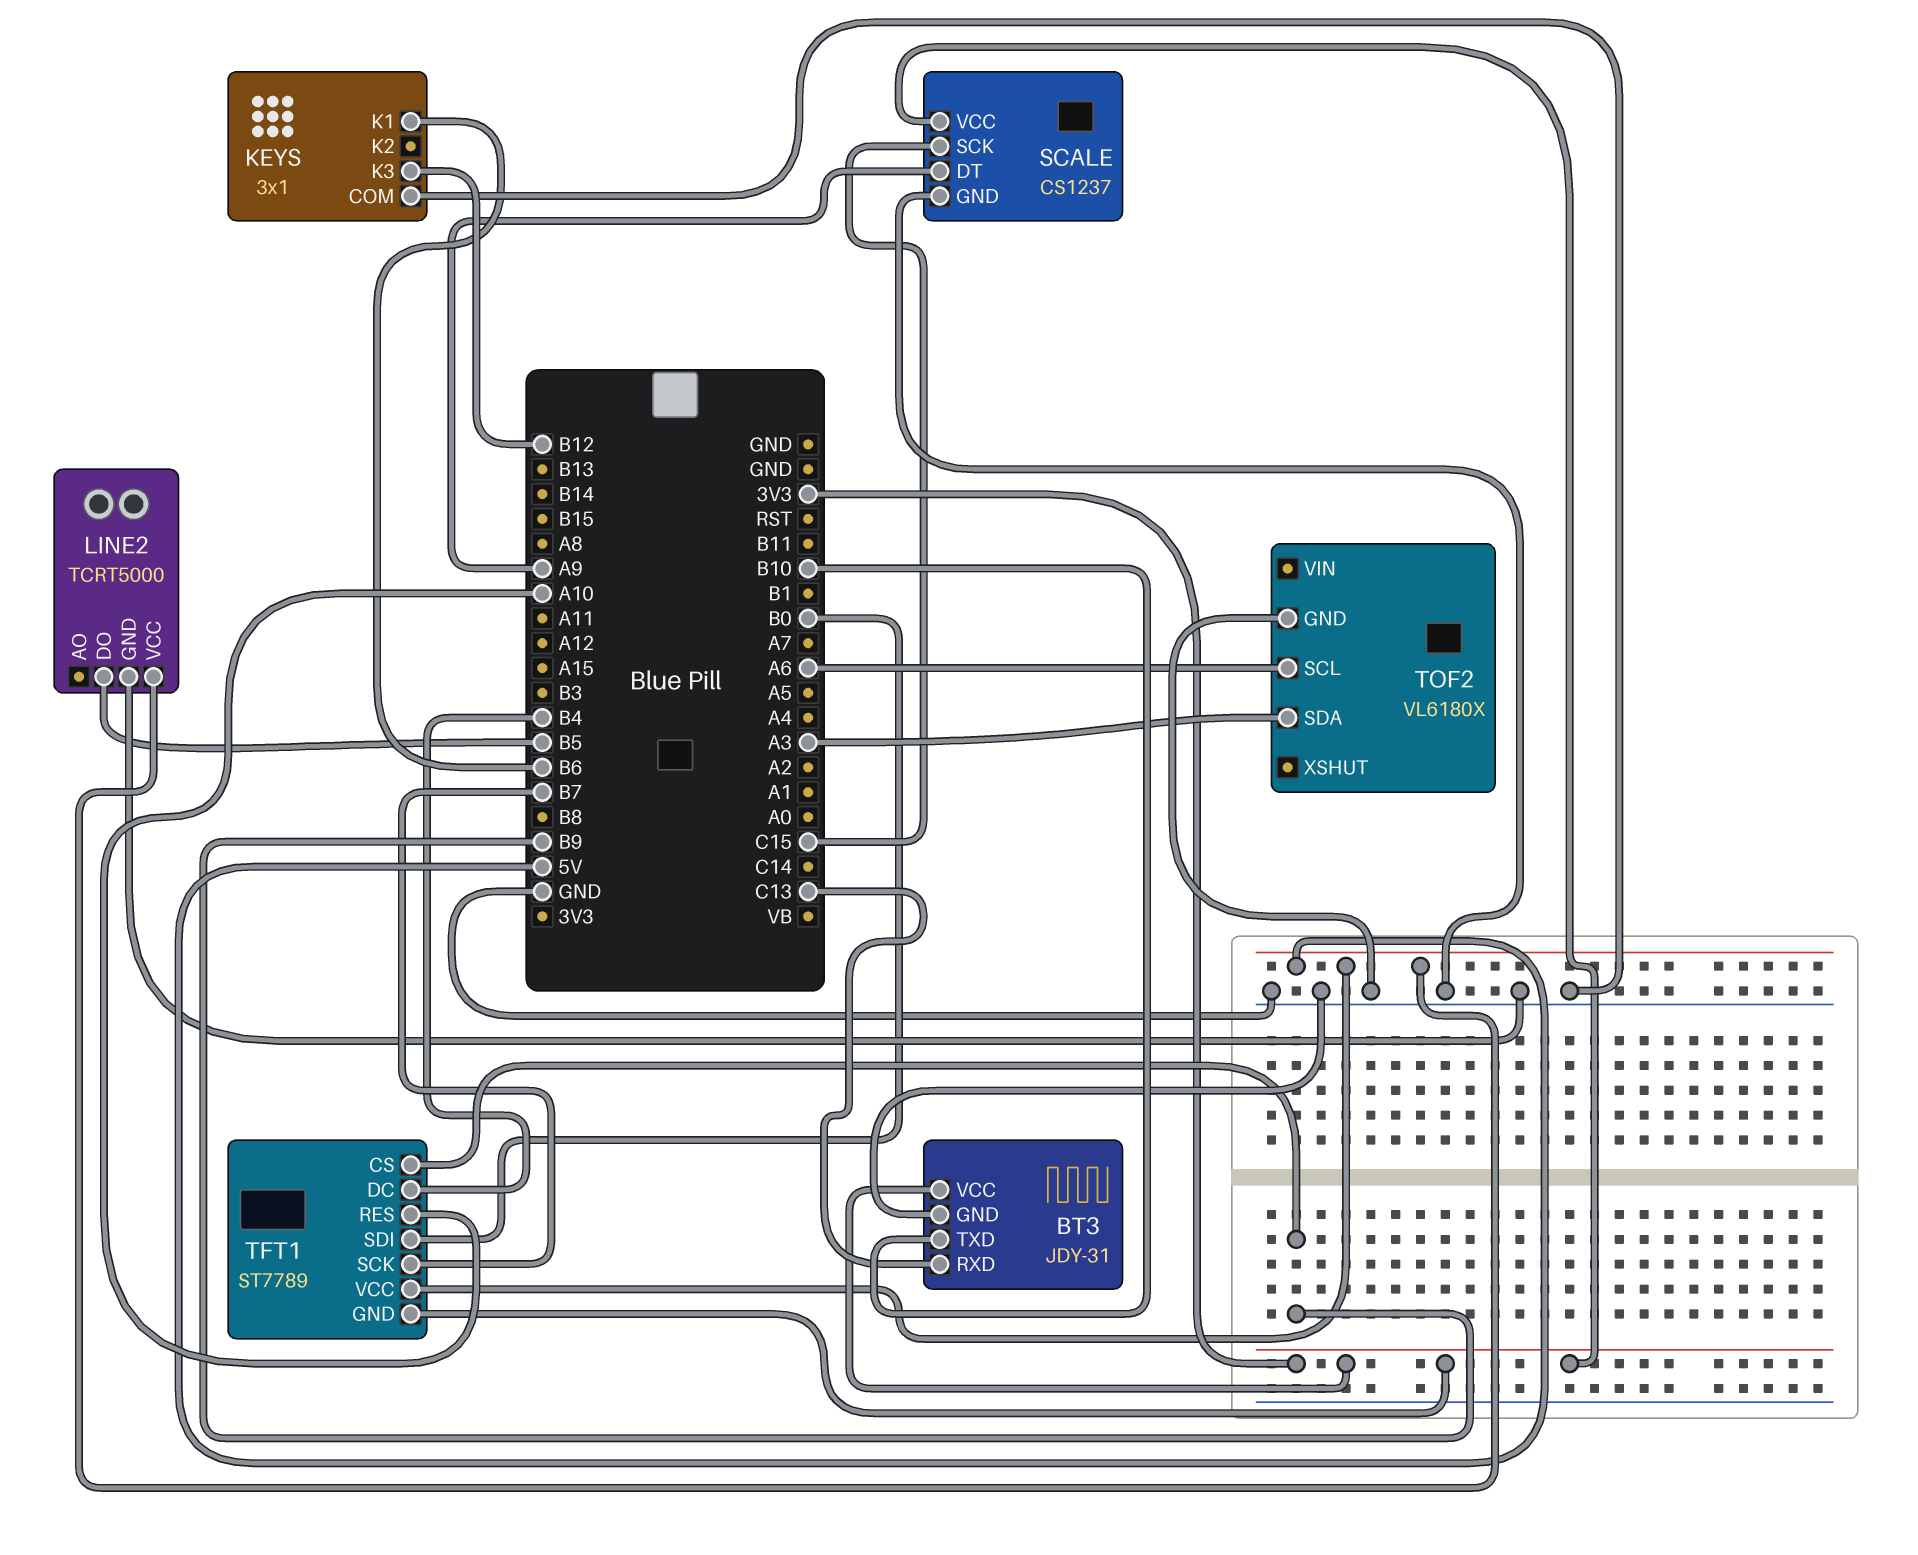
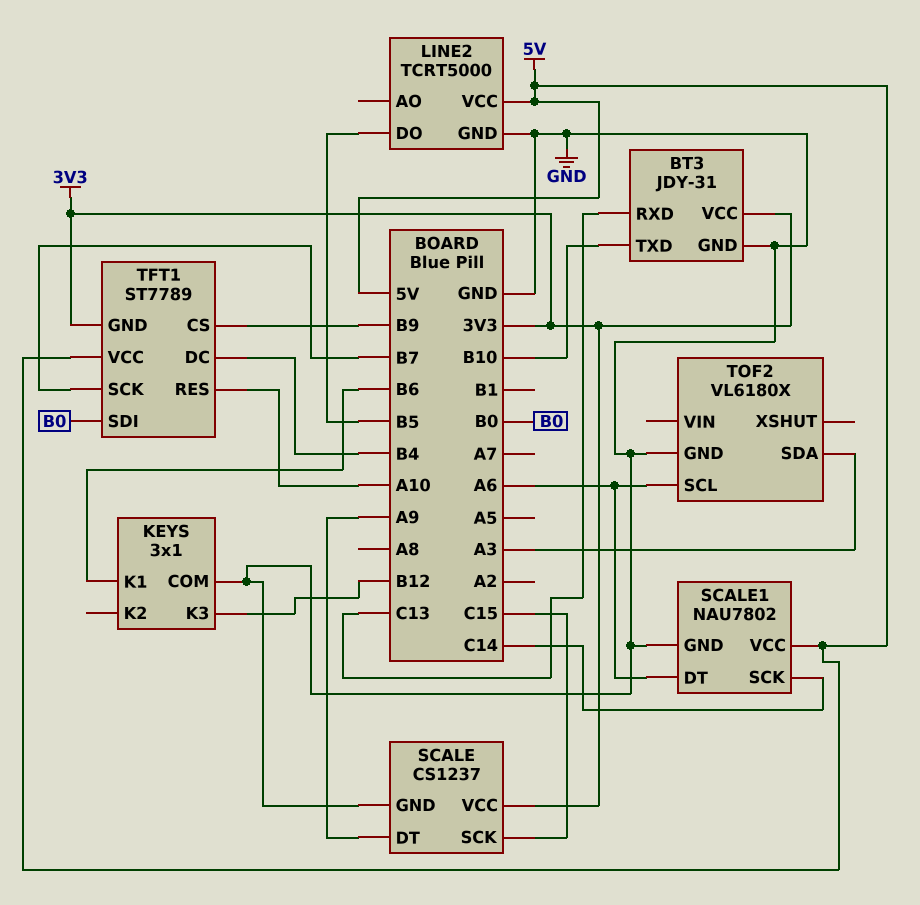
SCALE1: none -> NAU7802
SCALE1 pin DT: none -> A6
SCALE1 pin GND: none -> GND
SCALE1 pin SCK: none -> C14
SCALE1 pin VCC: none -> 5V

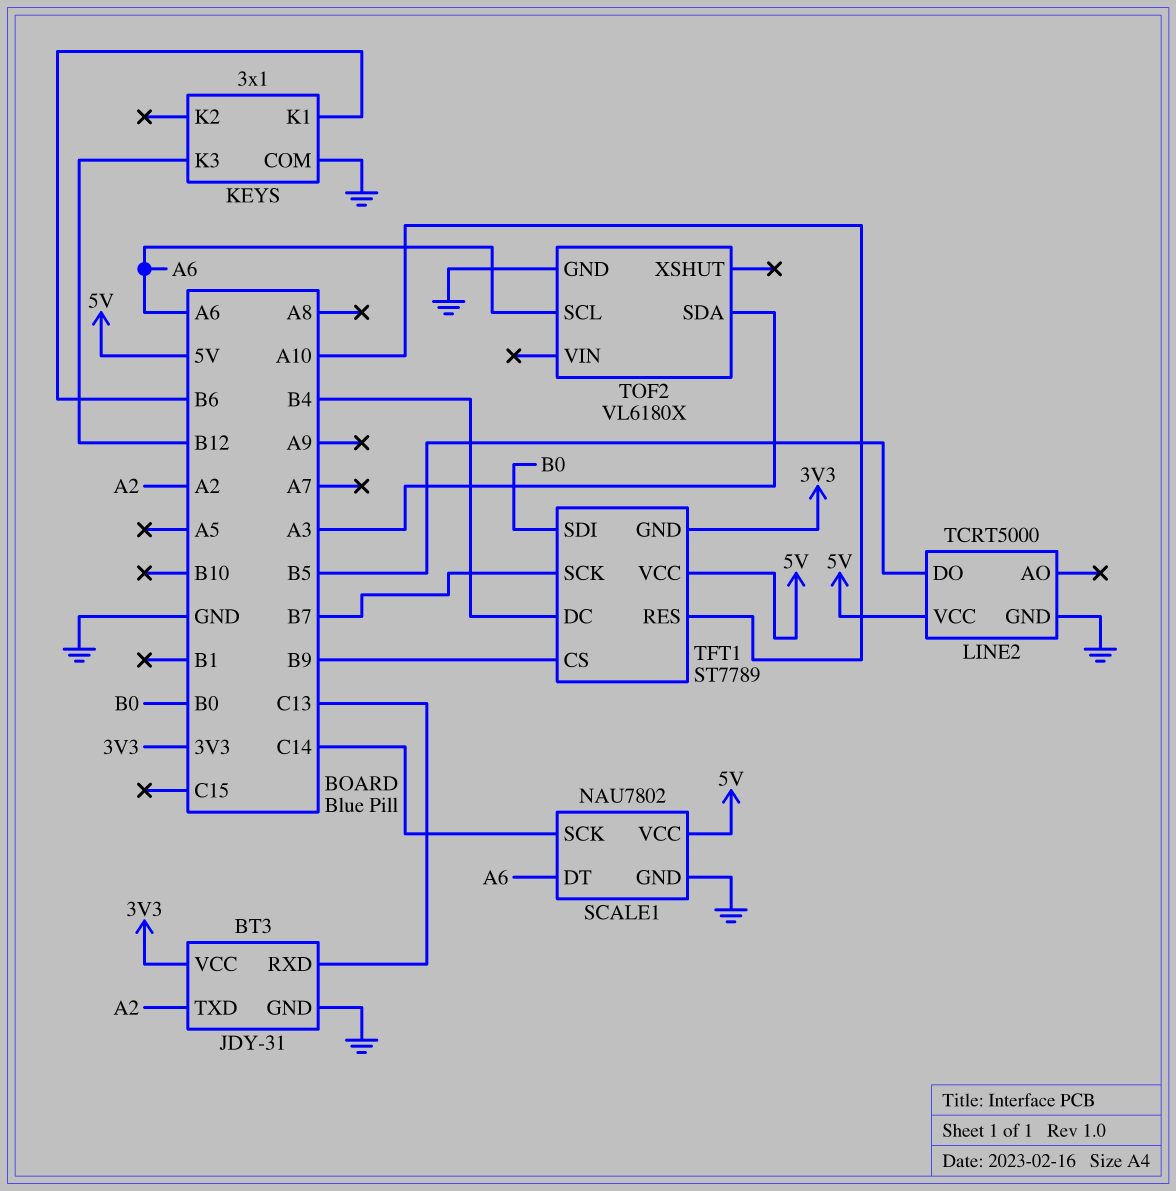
BT3 pin TXD: B10 -> A2
SCALE: CS1237 -> none
SCALE pin DT: A9 -> none
SCALE pin GND: GND -> none
SCALE pin SCK: C15 -> none
SCALE pin VCC: 3V3 -> none

